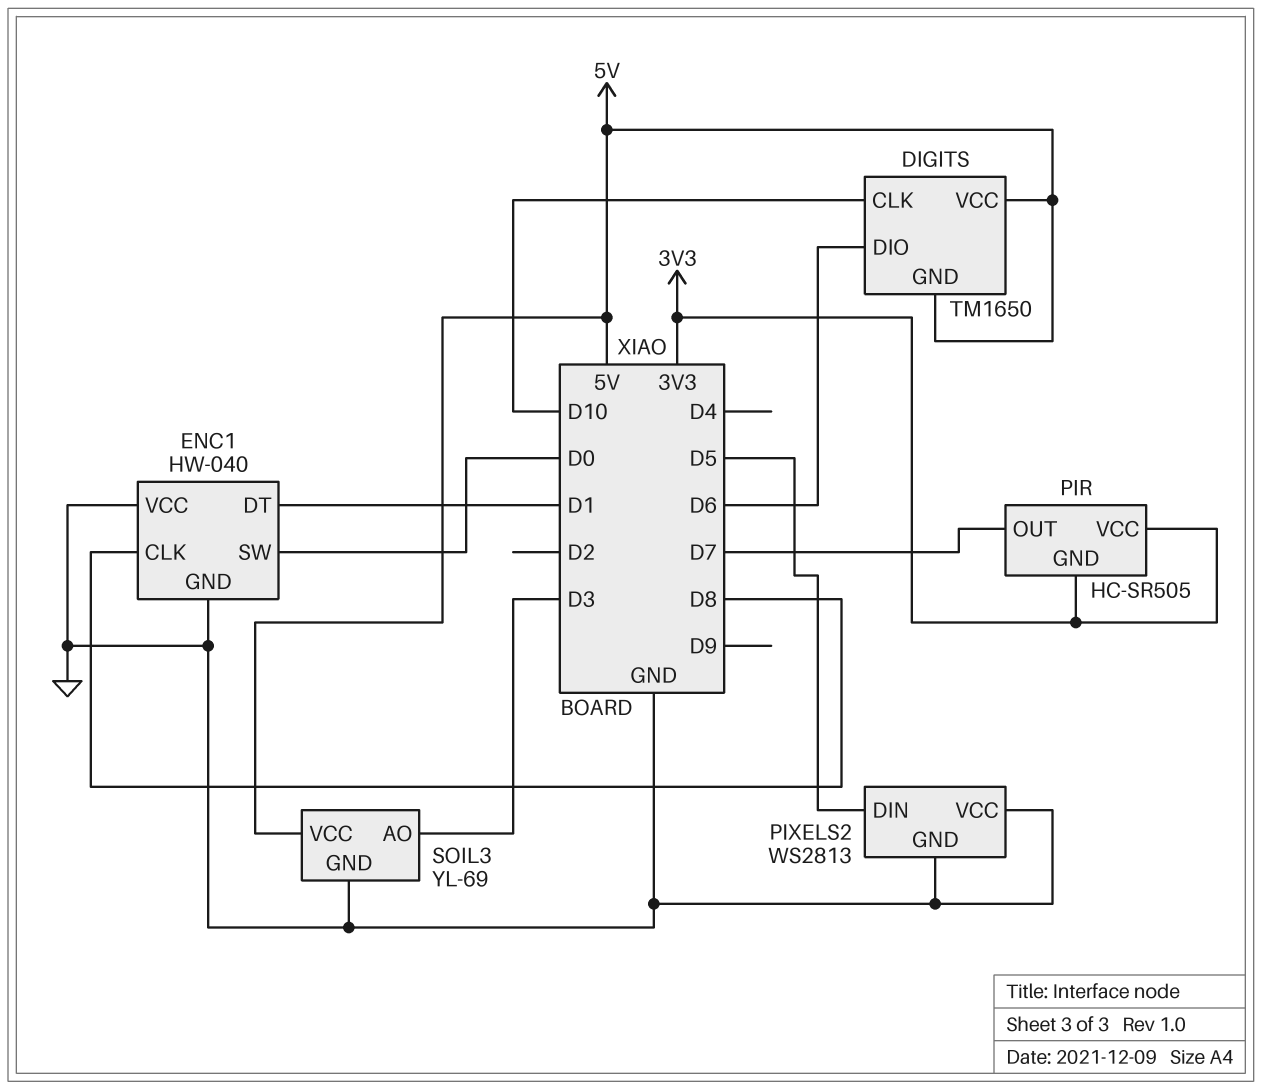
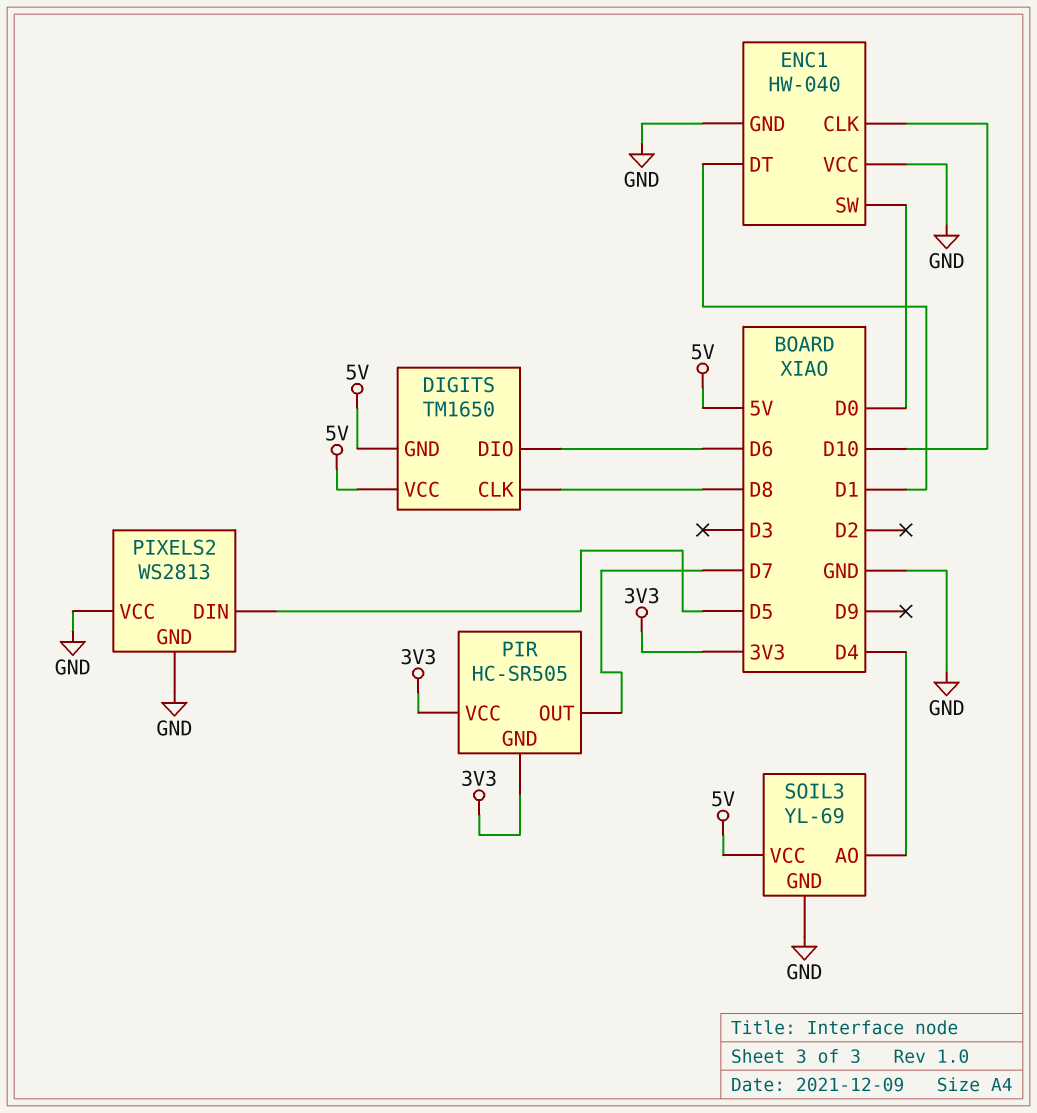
DIGITS pin CLK: D10 -> D8
ENC1 pin CLK: D8 -> D10
SOIL3 pin AO: D3 -> D4

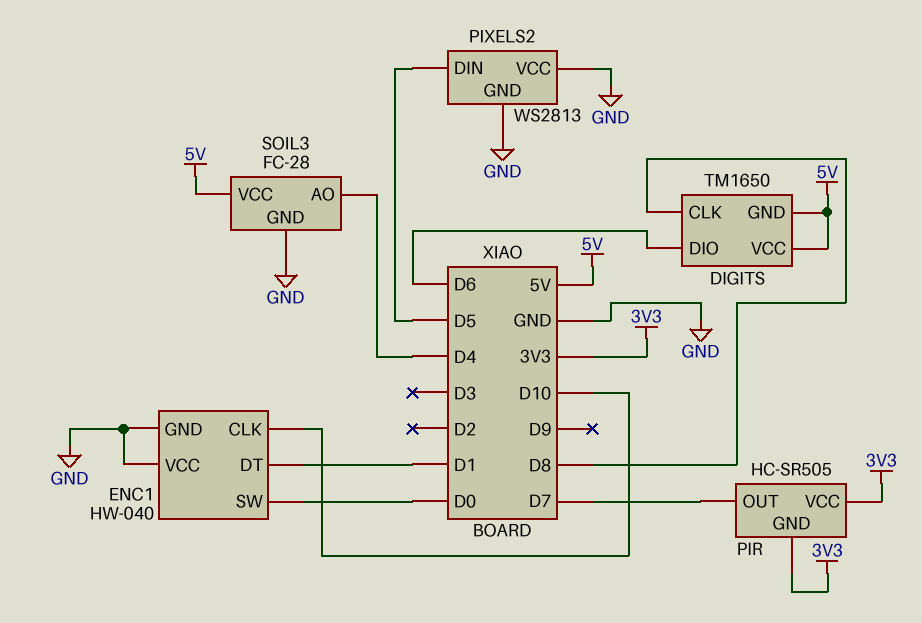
SOIL3: YL-69 -> FC-28

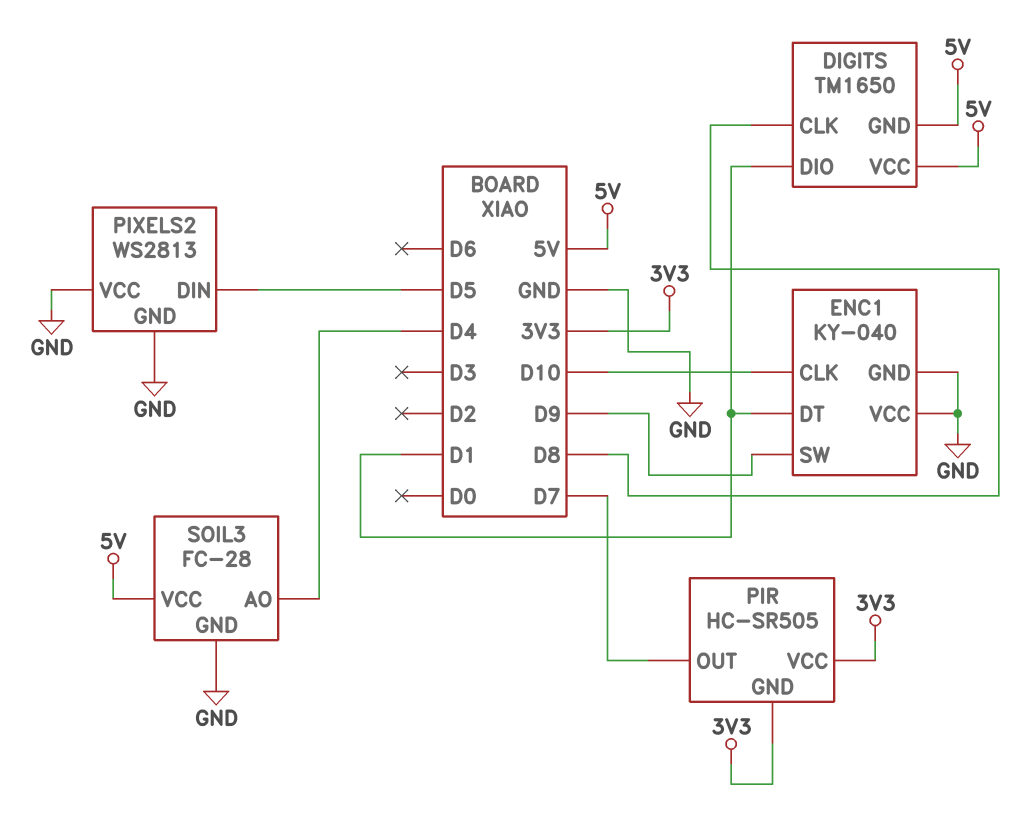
DIGITS pin DIO: D6 -> D1
ENC1: HW-040 -> KY-040
ENC1 pin SW: D0 -> D9

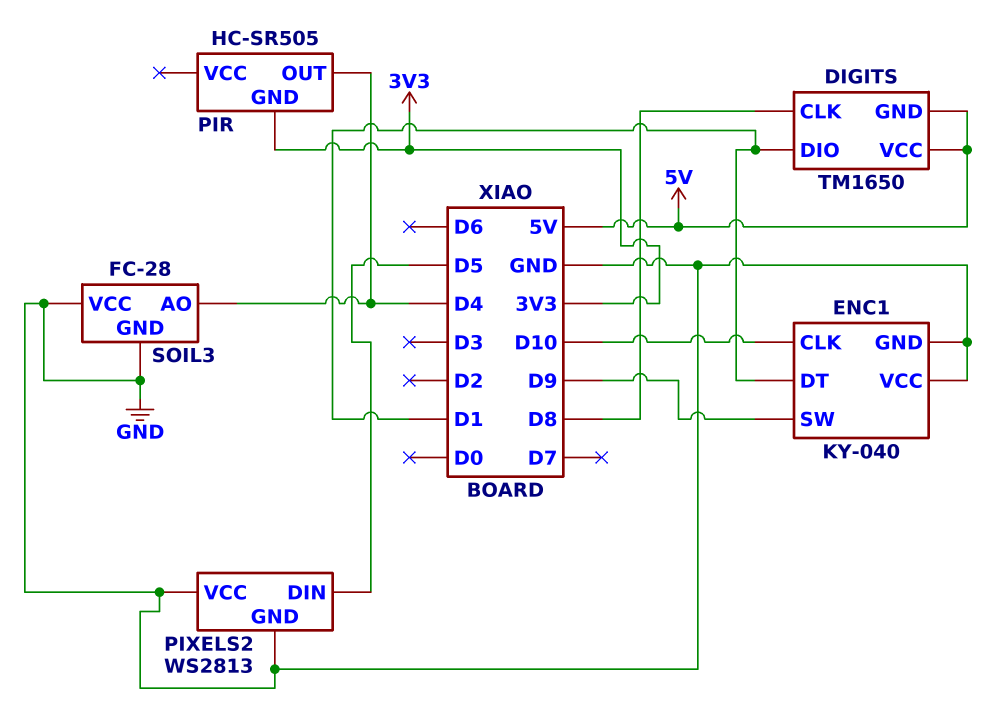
PIR pin OUT: D7 -> D4
PIR pin VCC: 3V3 -> none
SOIL3 pin VCC: 5V -> GND

